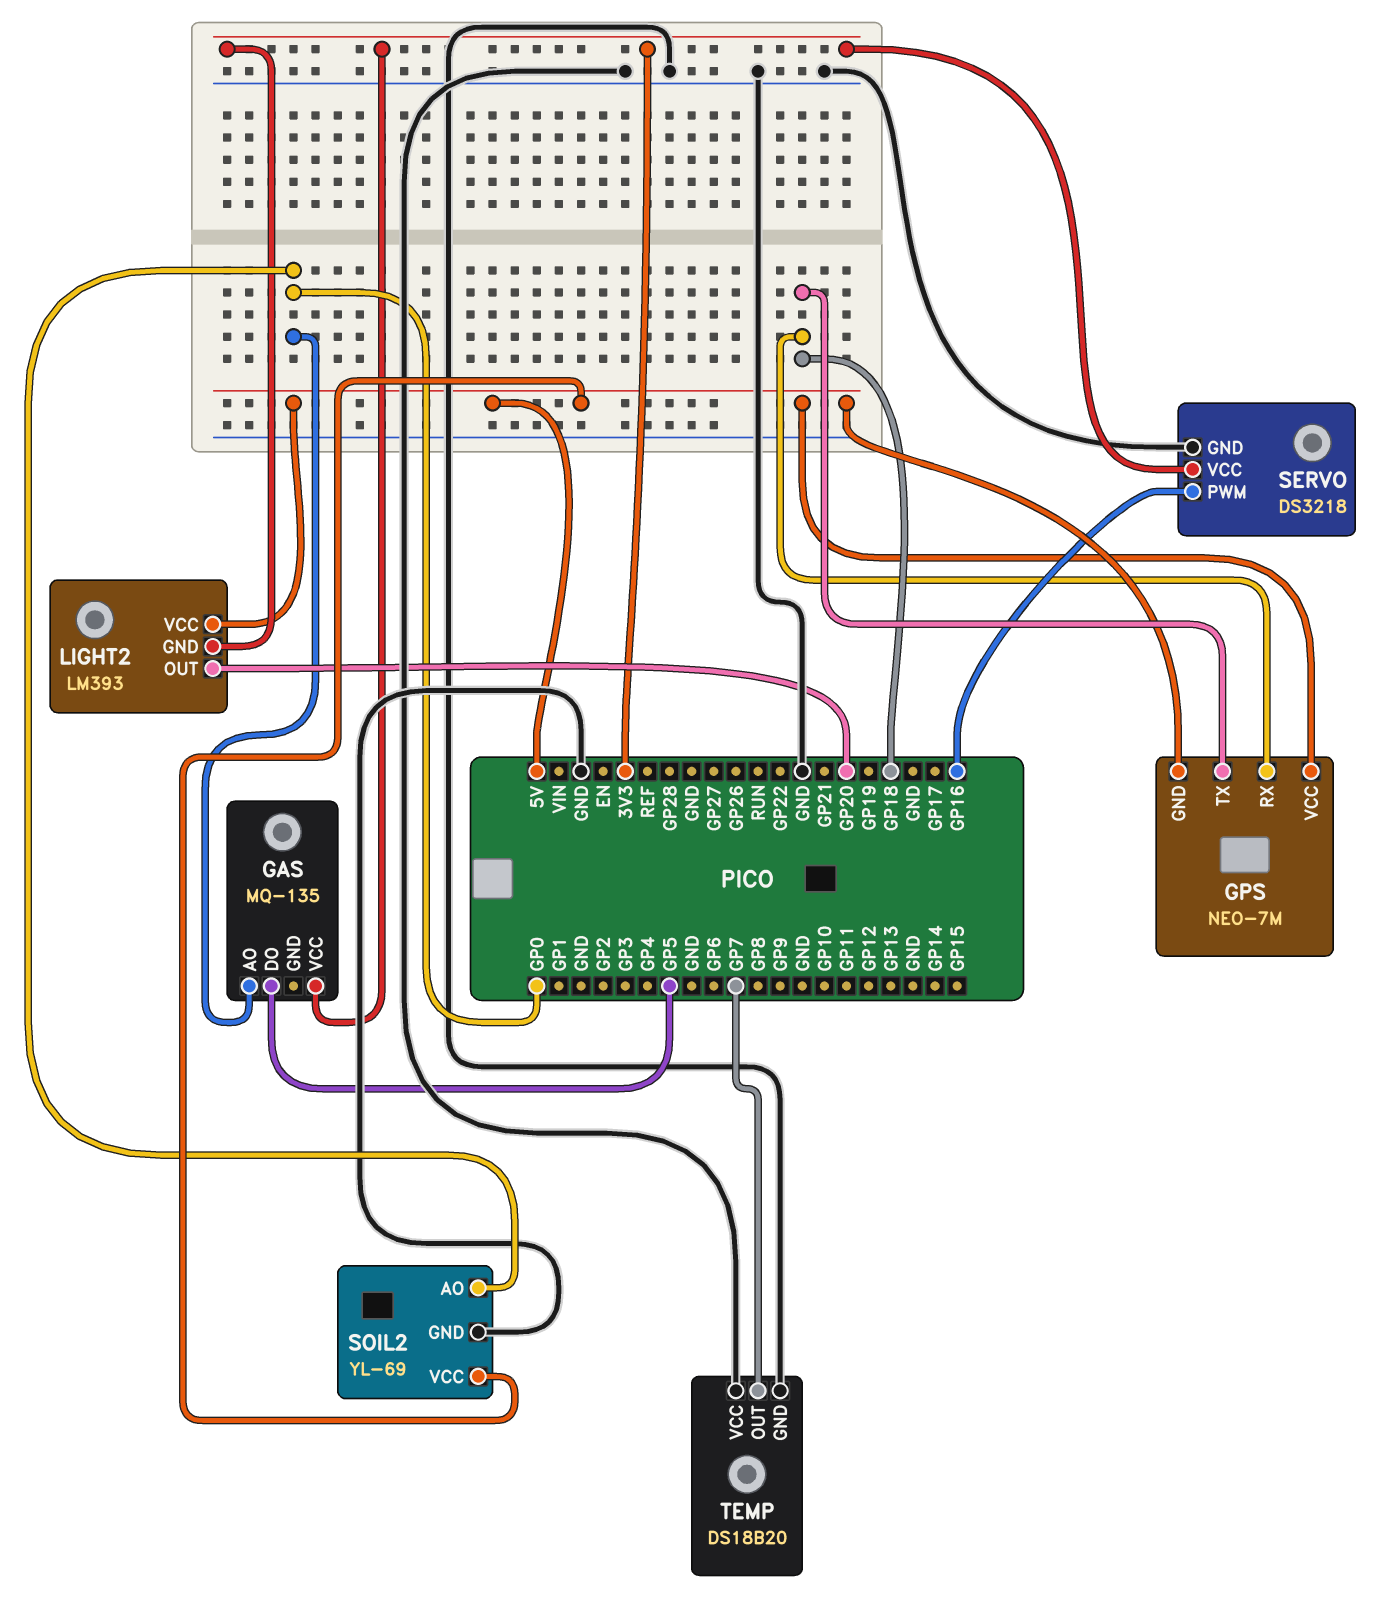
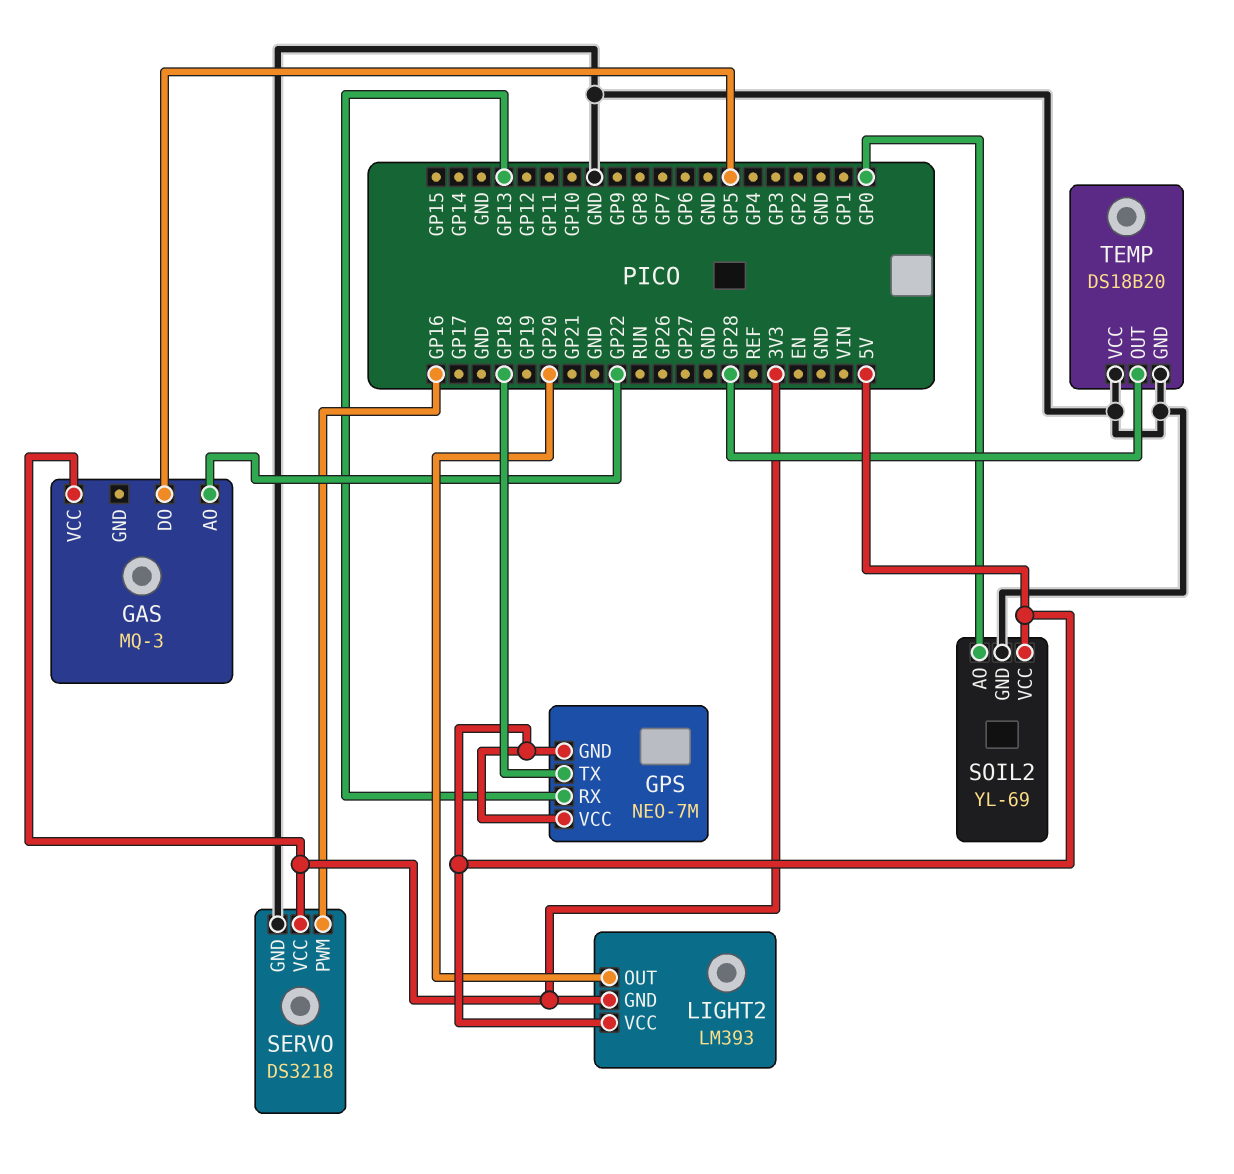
GAS: MQ-135 -> MQ-3
GAS pin AO: GP0 -> GP22
GPS pin RX: GP18 -> GP13
TEMP pin OUT: GP7 -> GP28

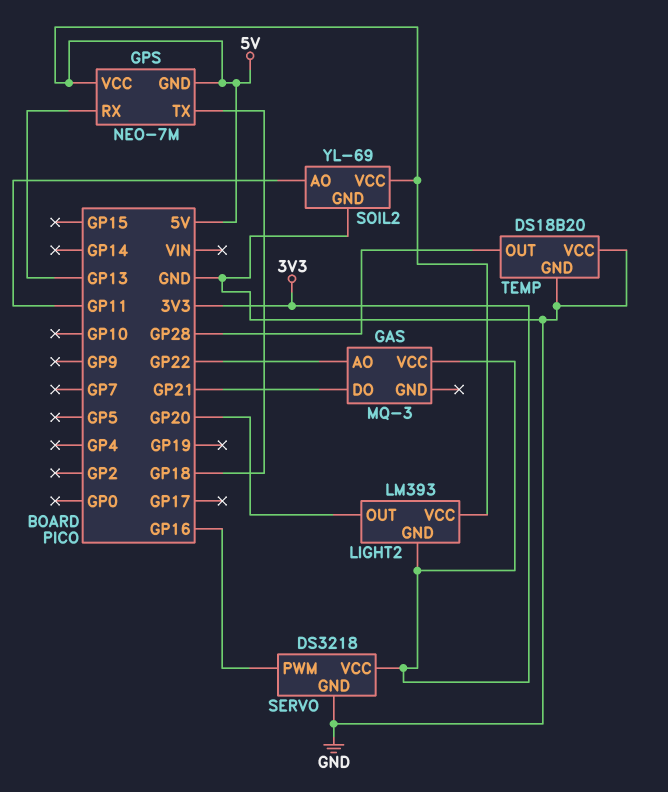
GAS pin DO: GP5 -> GP21
SOIL2 pin AO: GP0 -> GP11

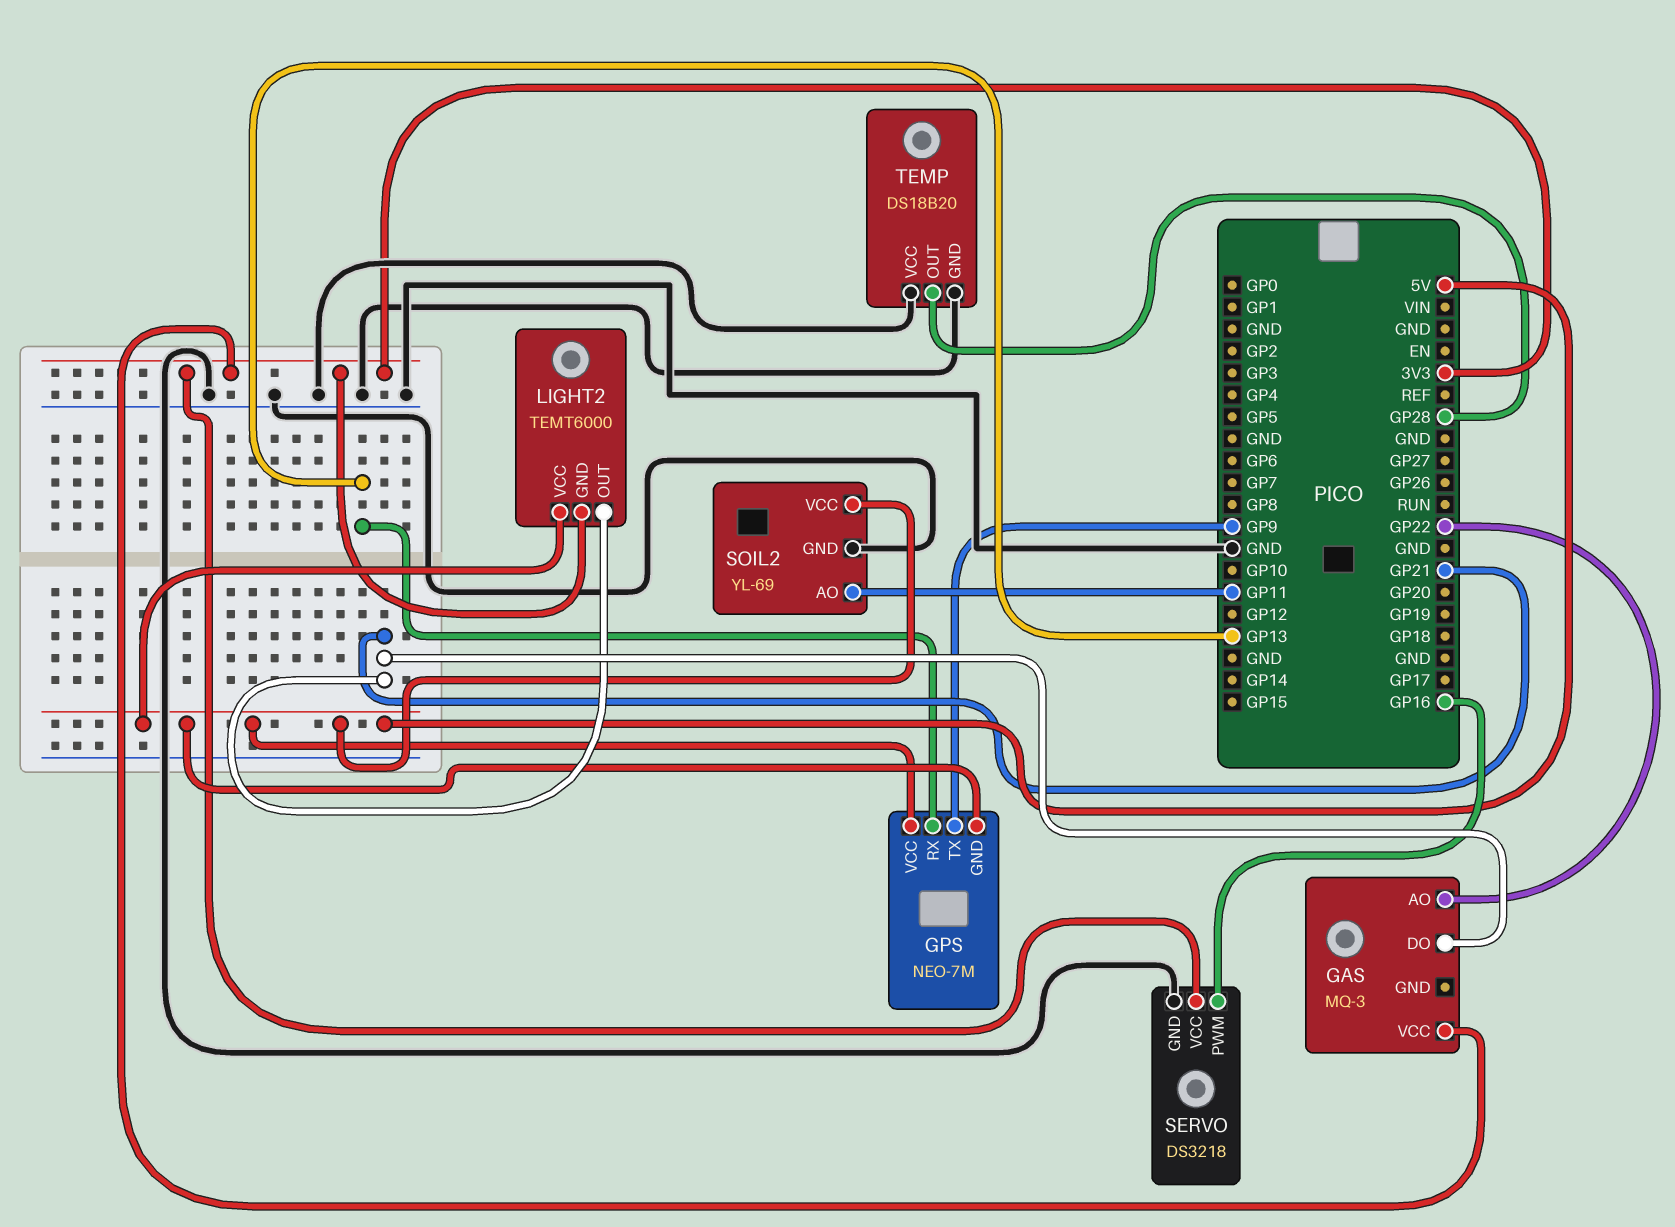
GPS pin TX: GP18 -> GP9
LIGHT2: LM393 -> TEMT6000
LIGHT2 pin OUT: GP20 -> GP21

